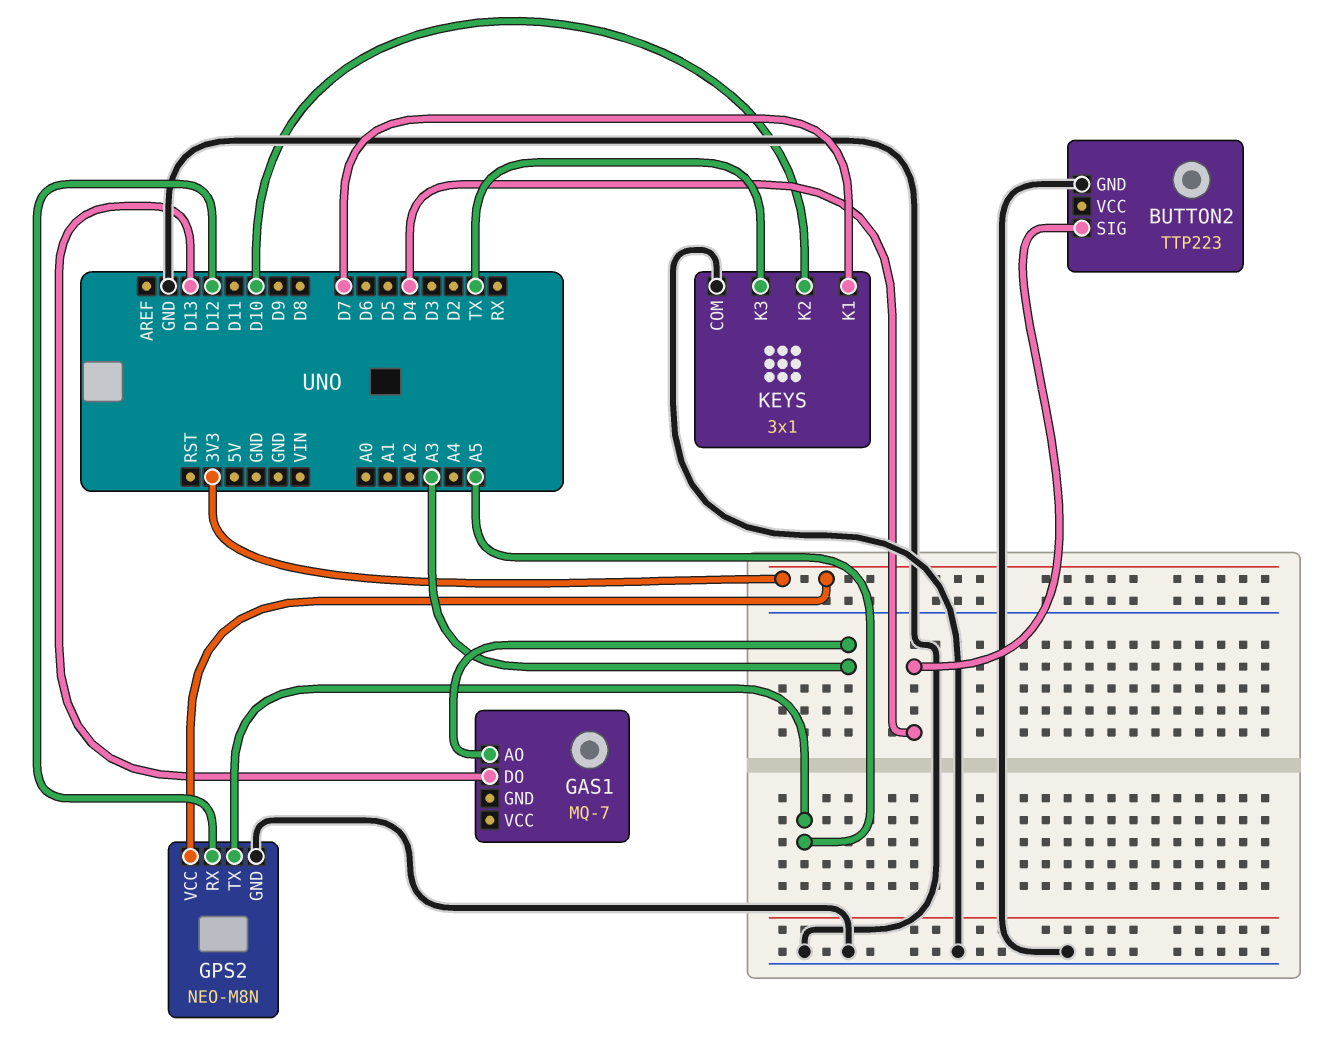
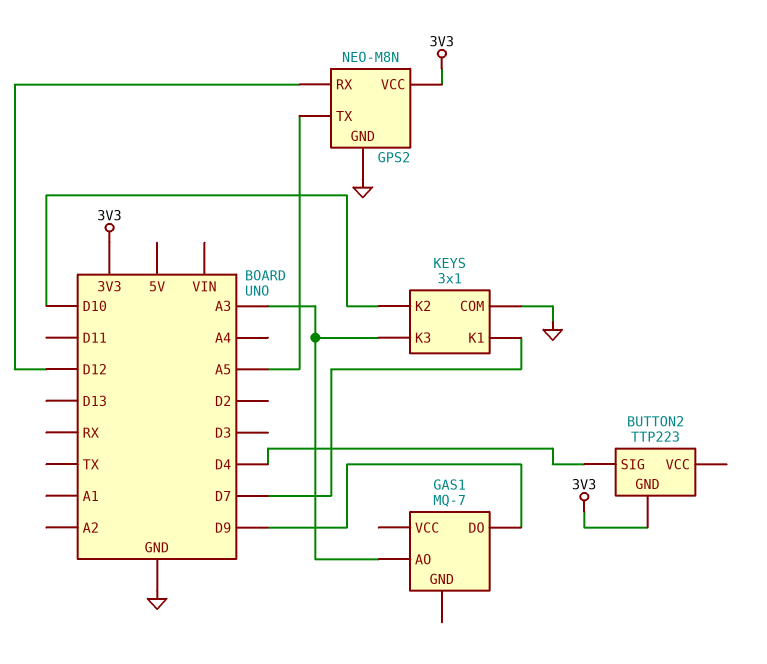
BUTTON2 pin GND: GND -> 3V3
GAS1 pin DO: D13 -> D9
KEYS pin K3: TX -> A3

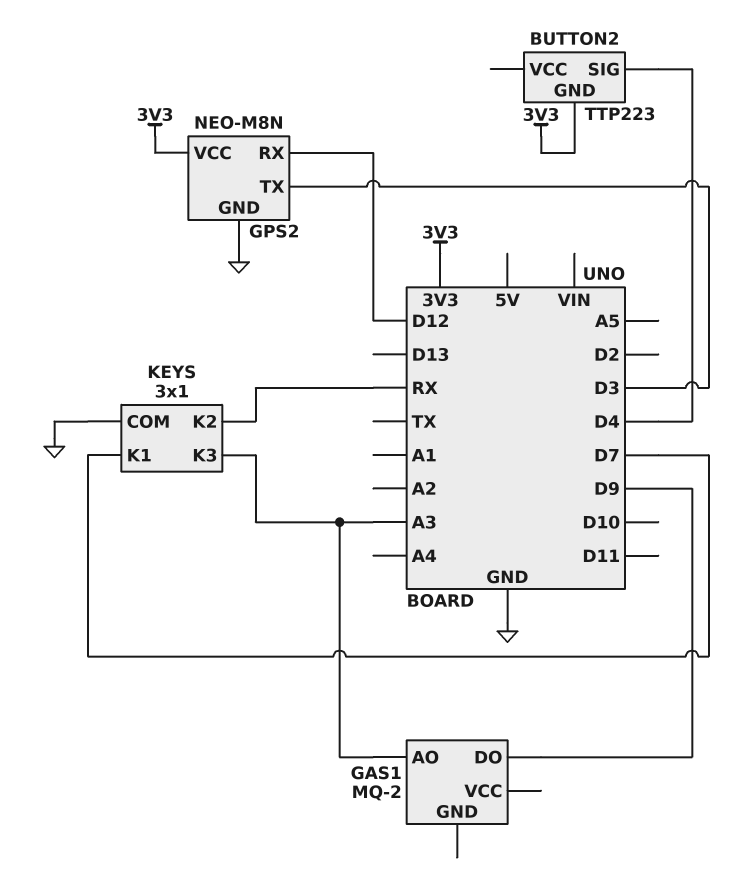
GAS1: MQ-7 -> MQ-2
GPS2 pin TX: A5 -> D3
KEYS pin K2: D10 -> RX

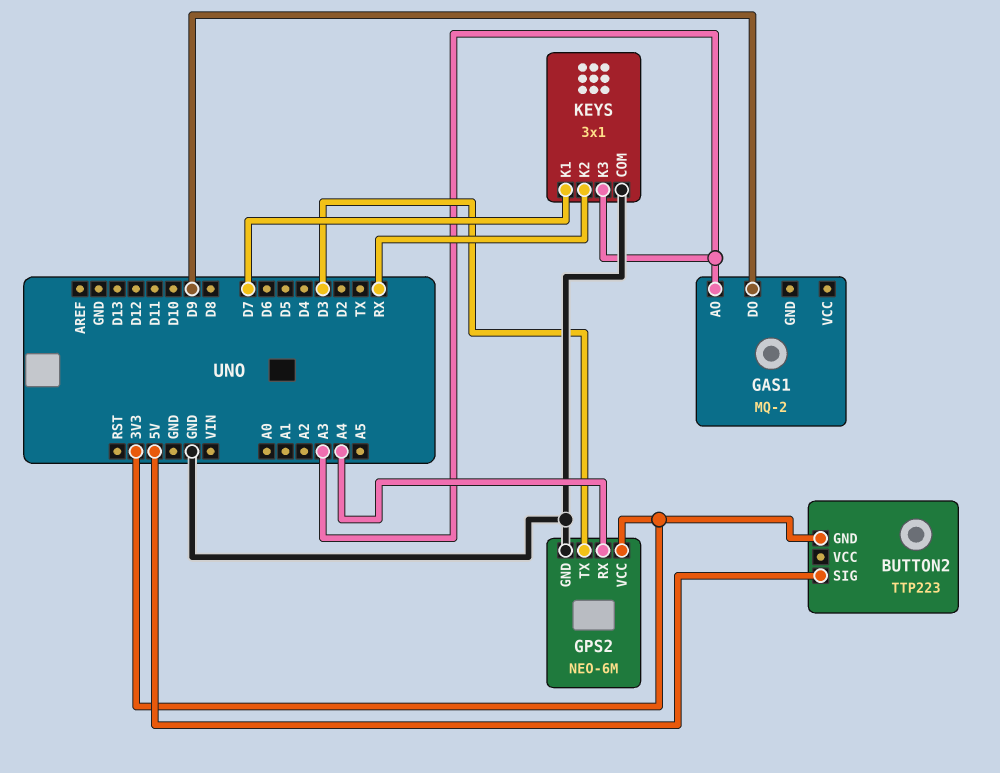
BUTTON2 pin SIG: D4 -> 5V
GPS2: NEO-M8N -> NEO-6M
GPS2 pin RX: D12 -> A4

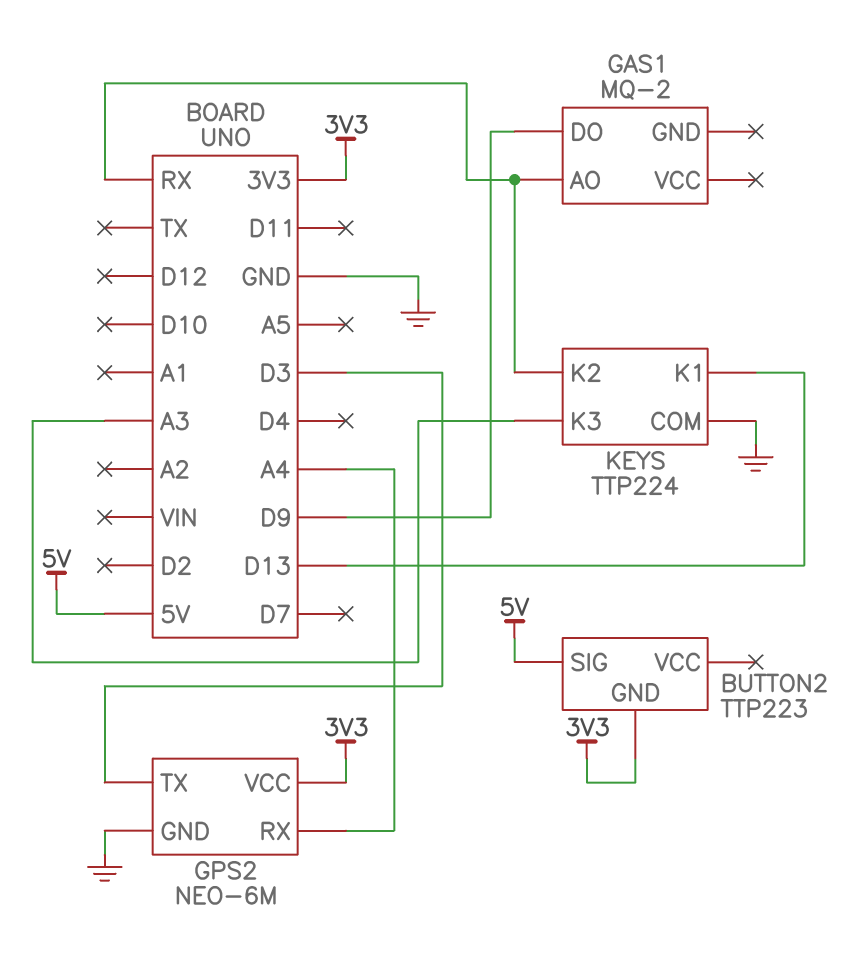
GAS1 pin AO: A3 -> RX
KEYS: 3x1 -> TTP224
KEYS pin K1: D7 -> D13

